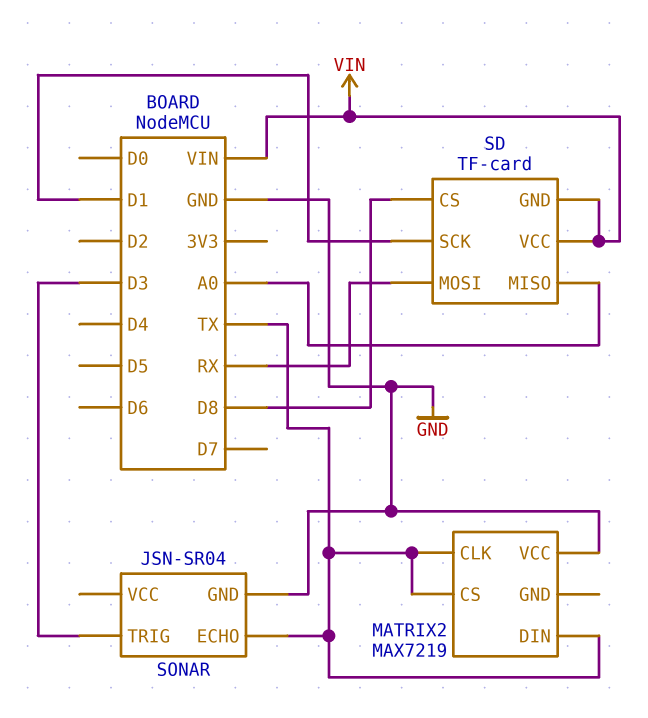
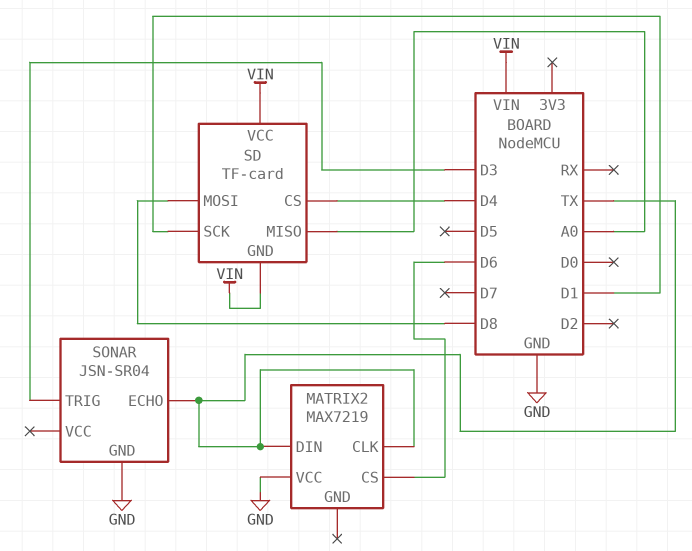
MATRIX2 pin CS: TX -> D6
SD pin CS: D8 -> D4
SD pin MOSI: RX -> D8

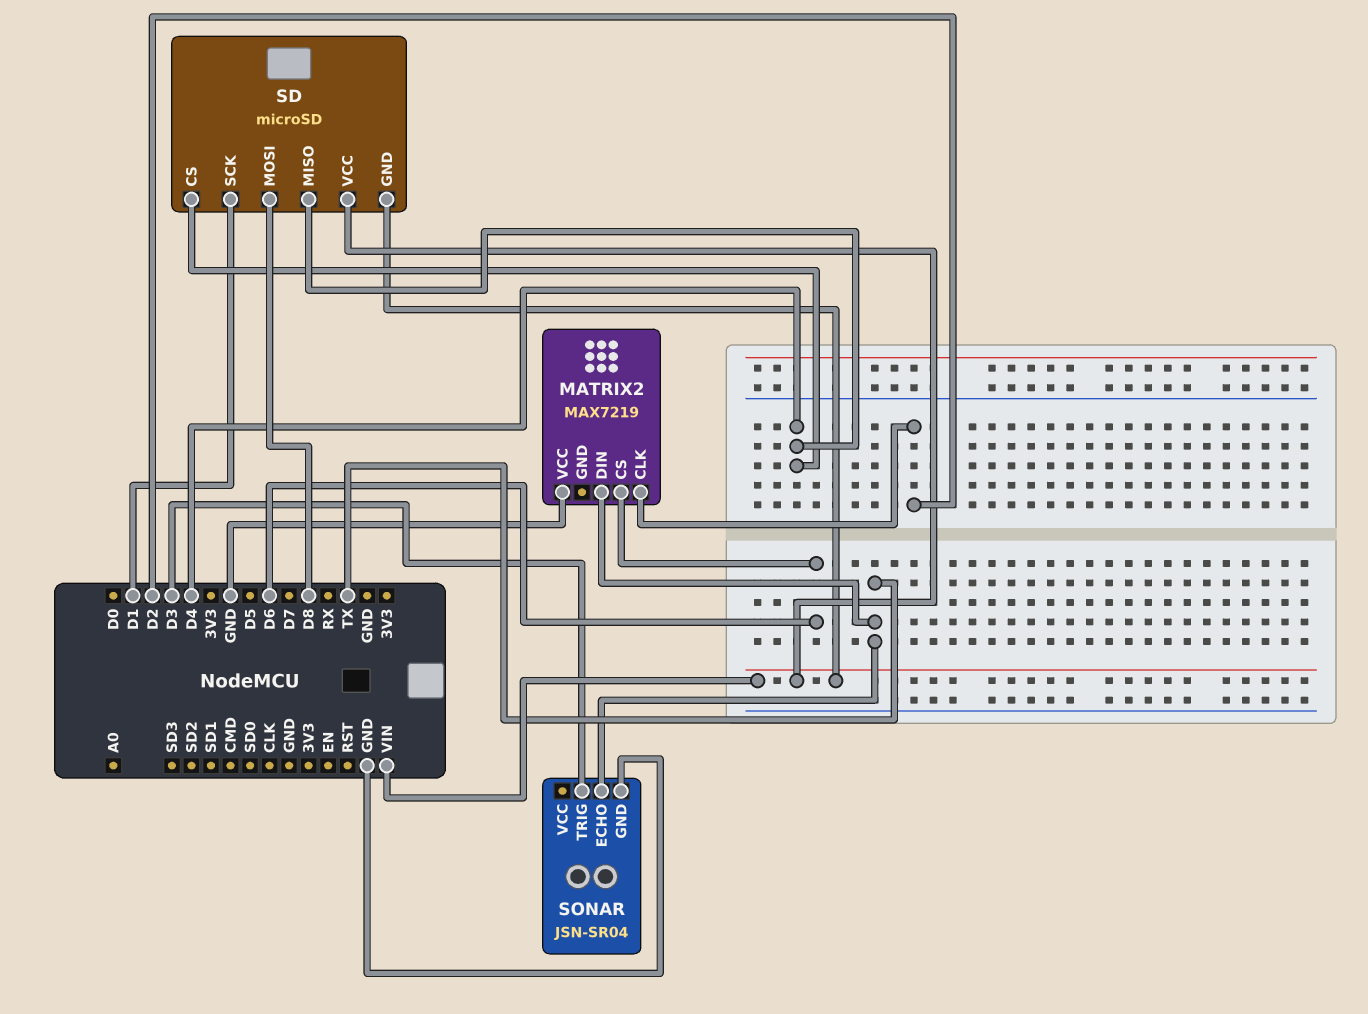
MATRIX2 pin CLK: TX -> D2
SD: TF-card -> microSD
SD pin MISO: A0 -> D4

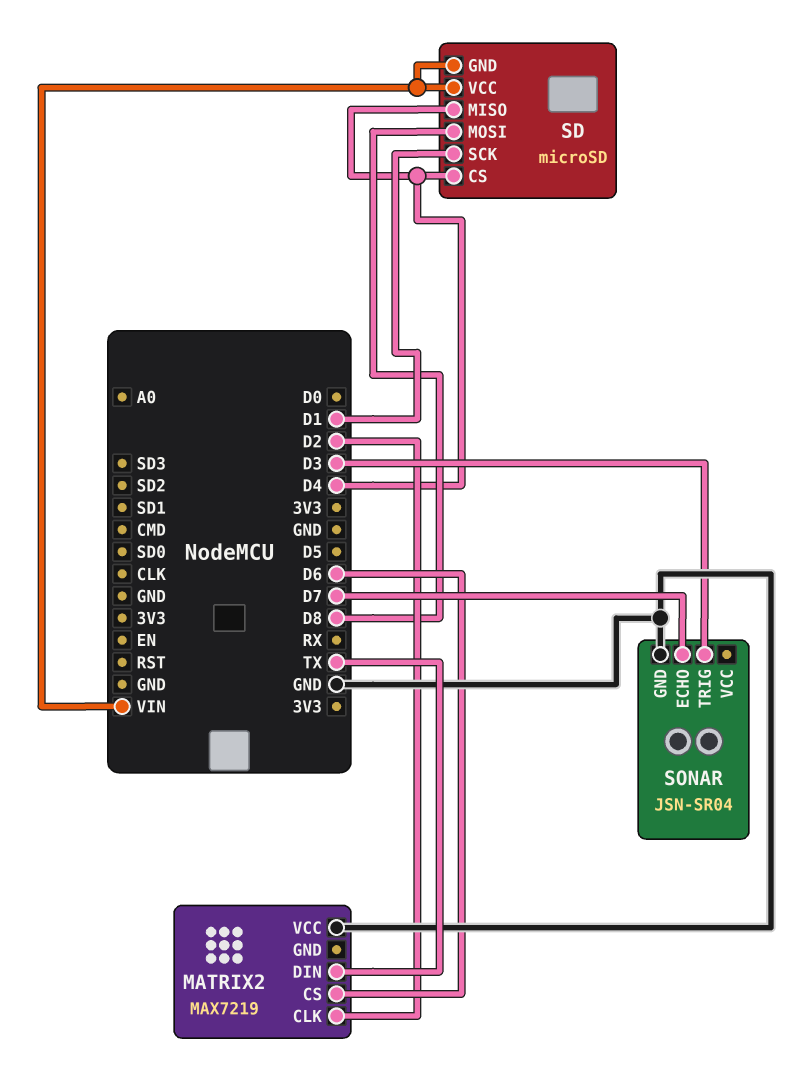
SONAR pin ECHO: TX -> D7

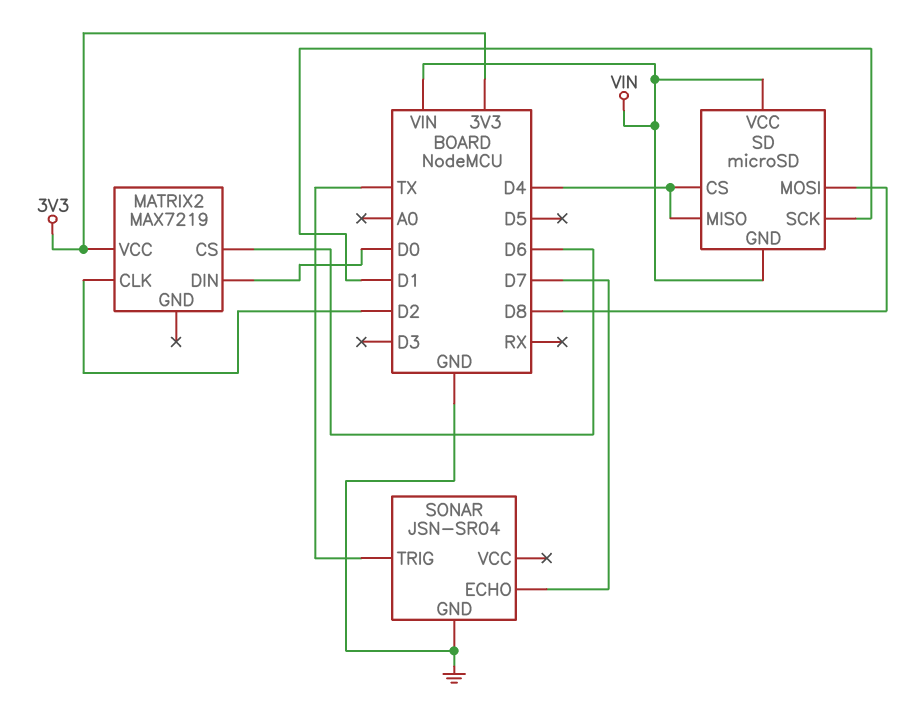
MATRIX2 pin DIN: TX -> D0
MATRIX2 pin VCC: GND -> 3V3
SONAR pin TRIG: D3 -> TX

